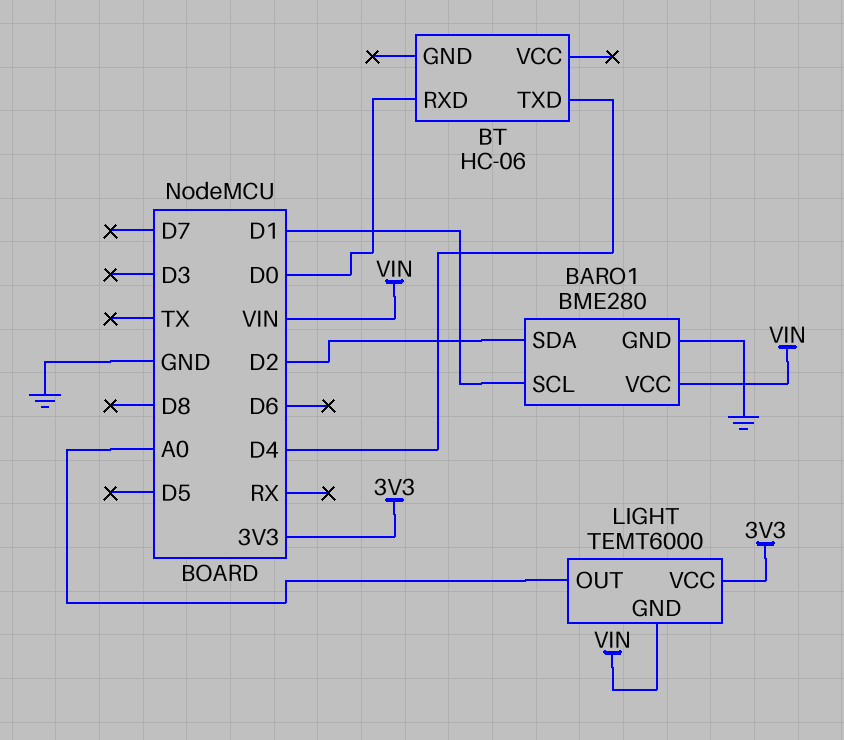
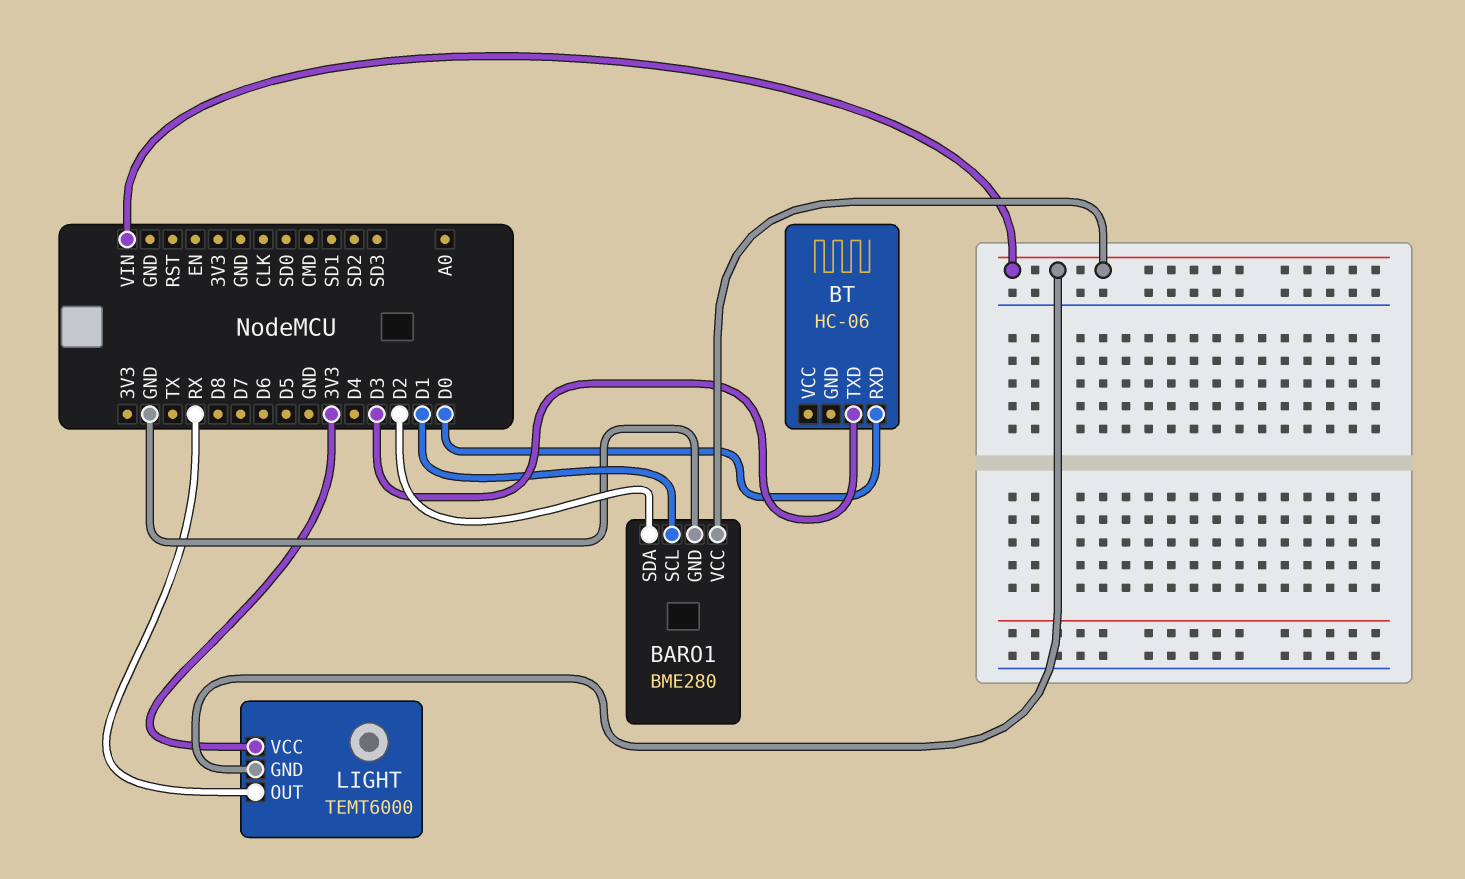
BT pin TXD: D4 -> D3
LIGHT pin OUT: A0 -> RX

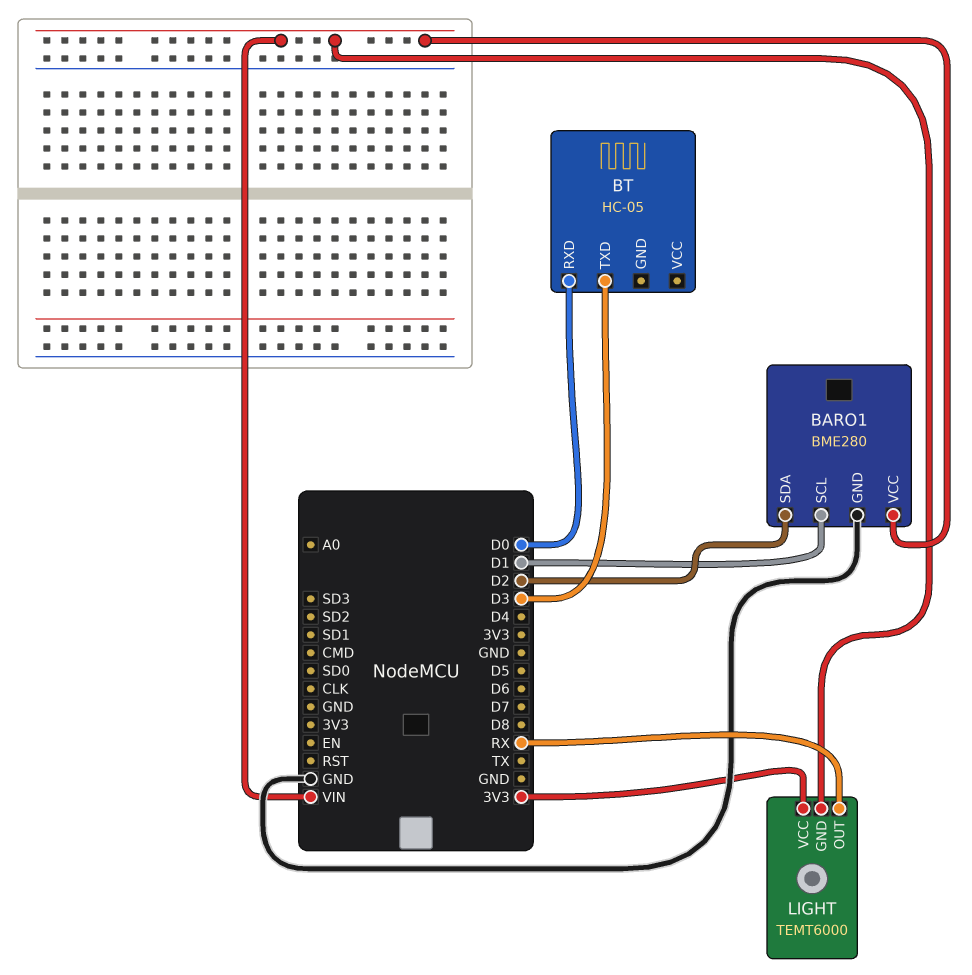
BT: HC-06 -> HC-05

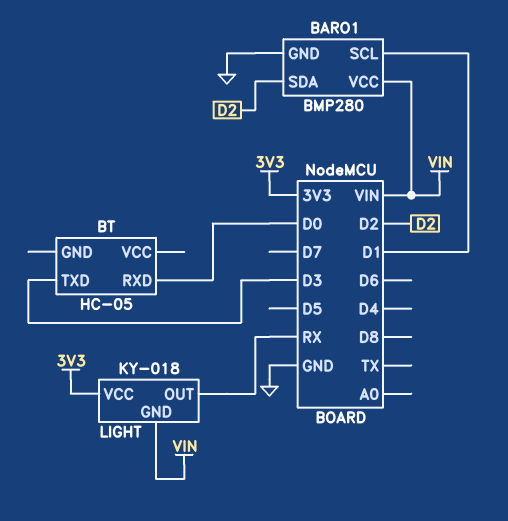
BARO1: BME280 -> BMP280
LIGHT: TEMT6000 -> KY-018

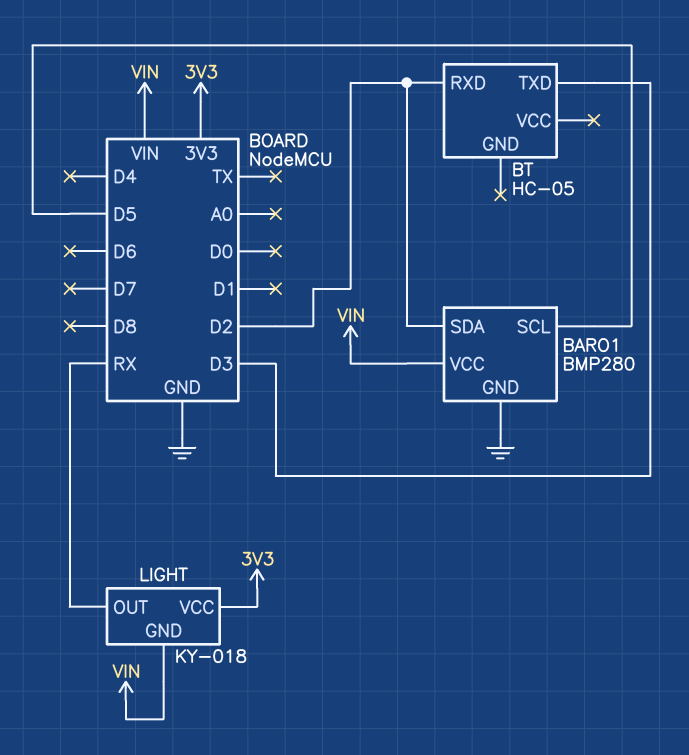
BARO1 pin SCL: D1 -> D5
BT pin RXD: D0 -> D2

